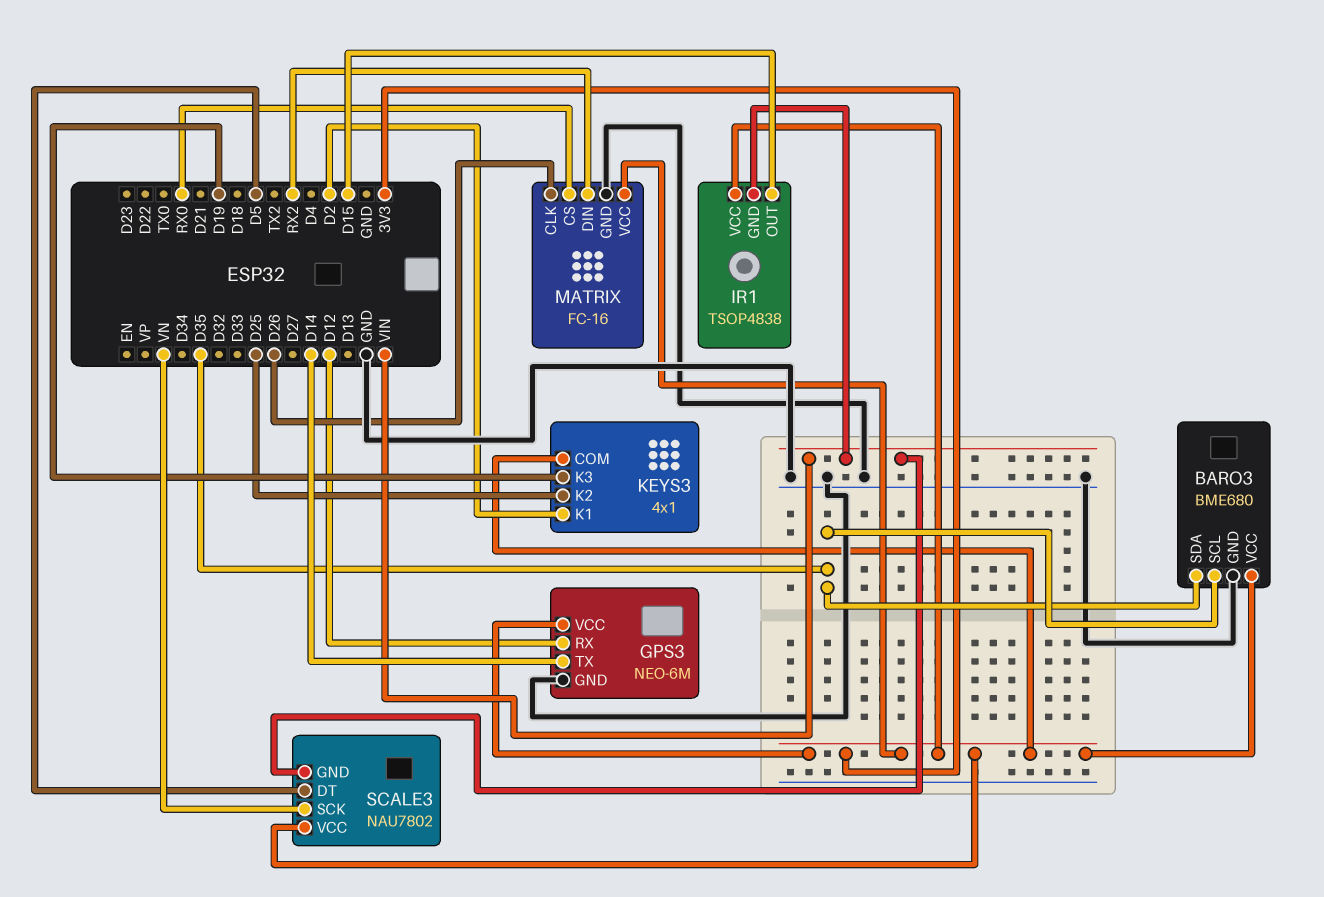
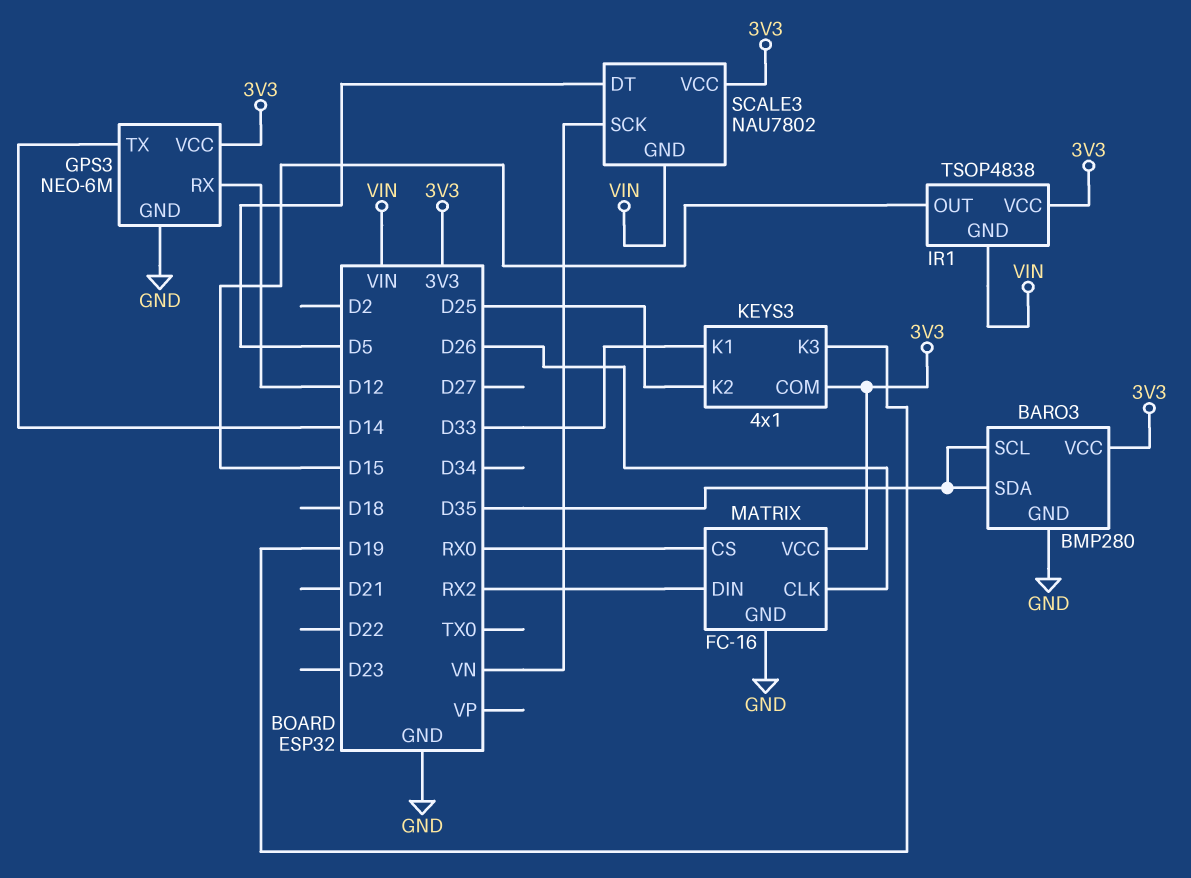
BARO3: BME680 -> BMP280
KEYS3 pin K1: D2 -> D33

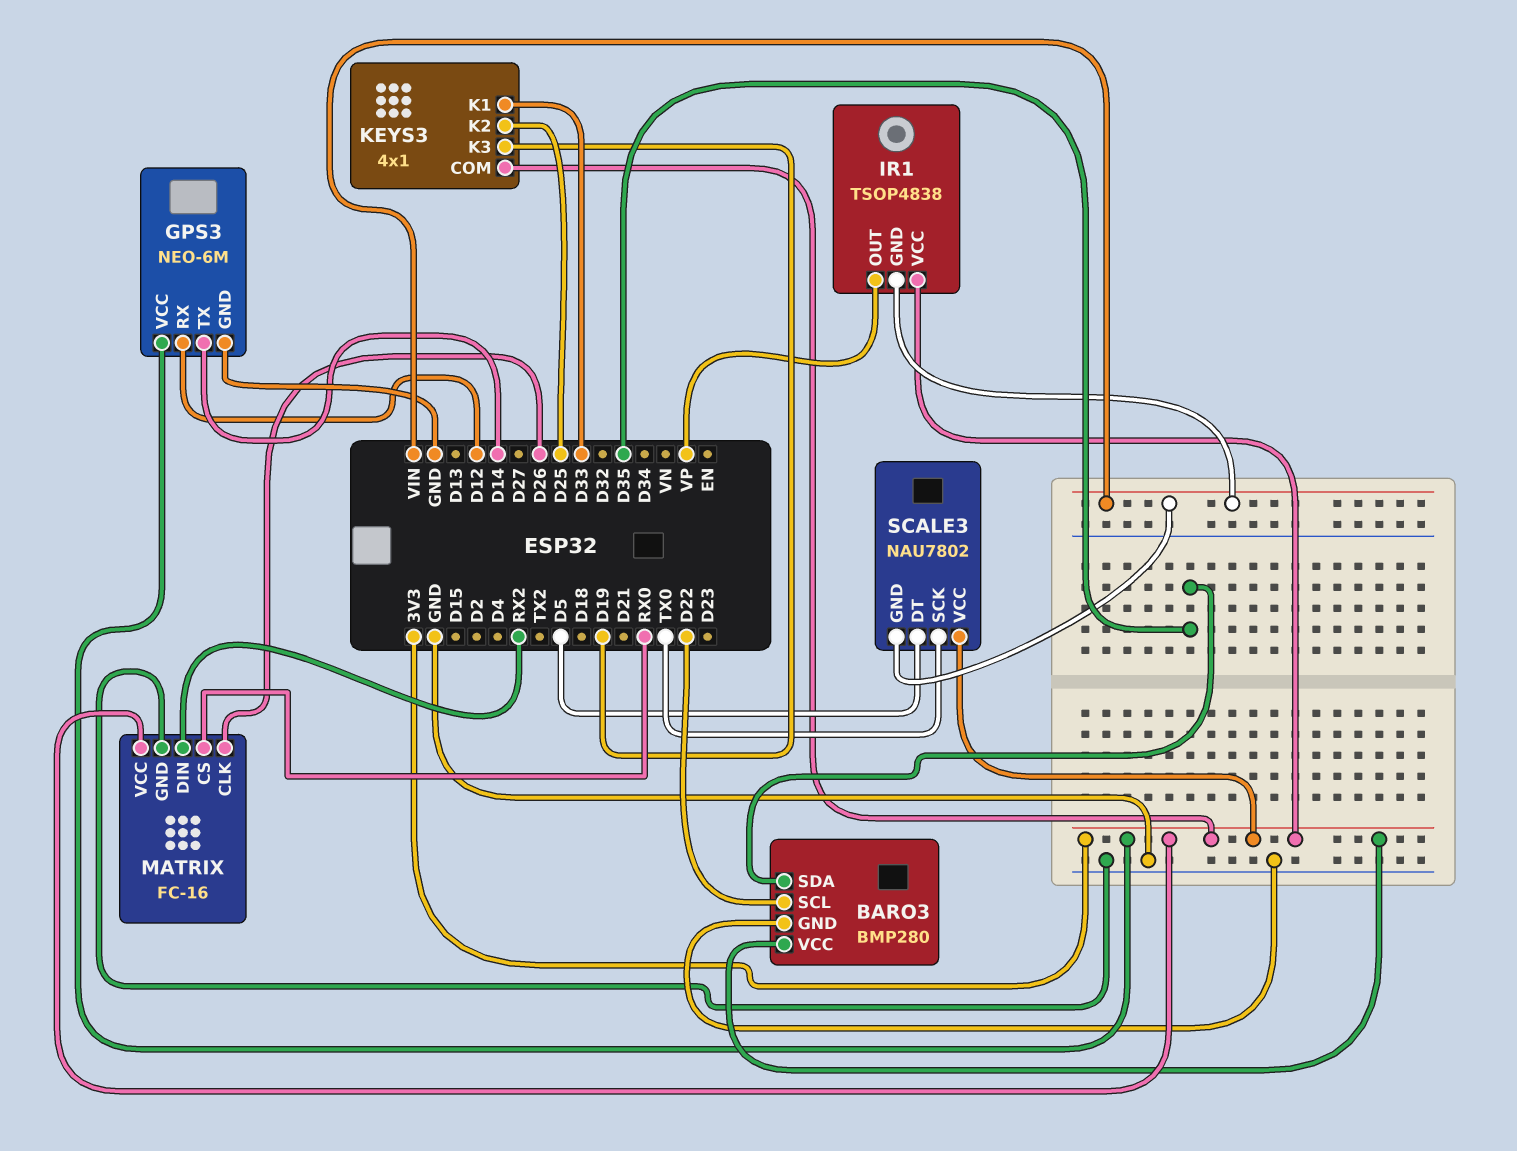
BARO3 pin SCL: D35 -> D22
IR1 pin OUT: D15 -> VP
SCALE3 pin SCK: VN -> TX0

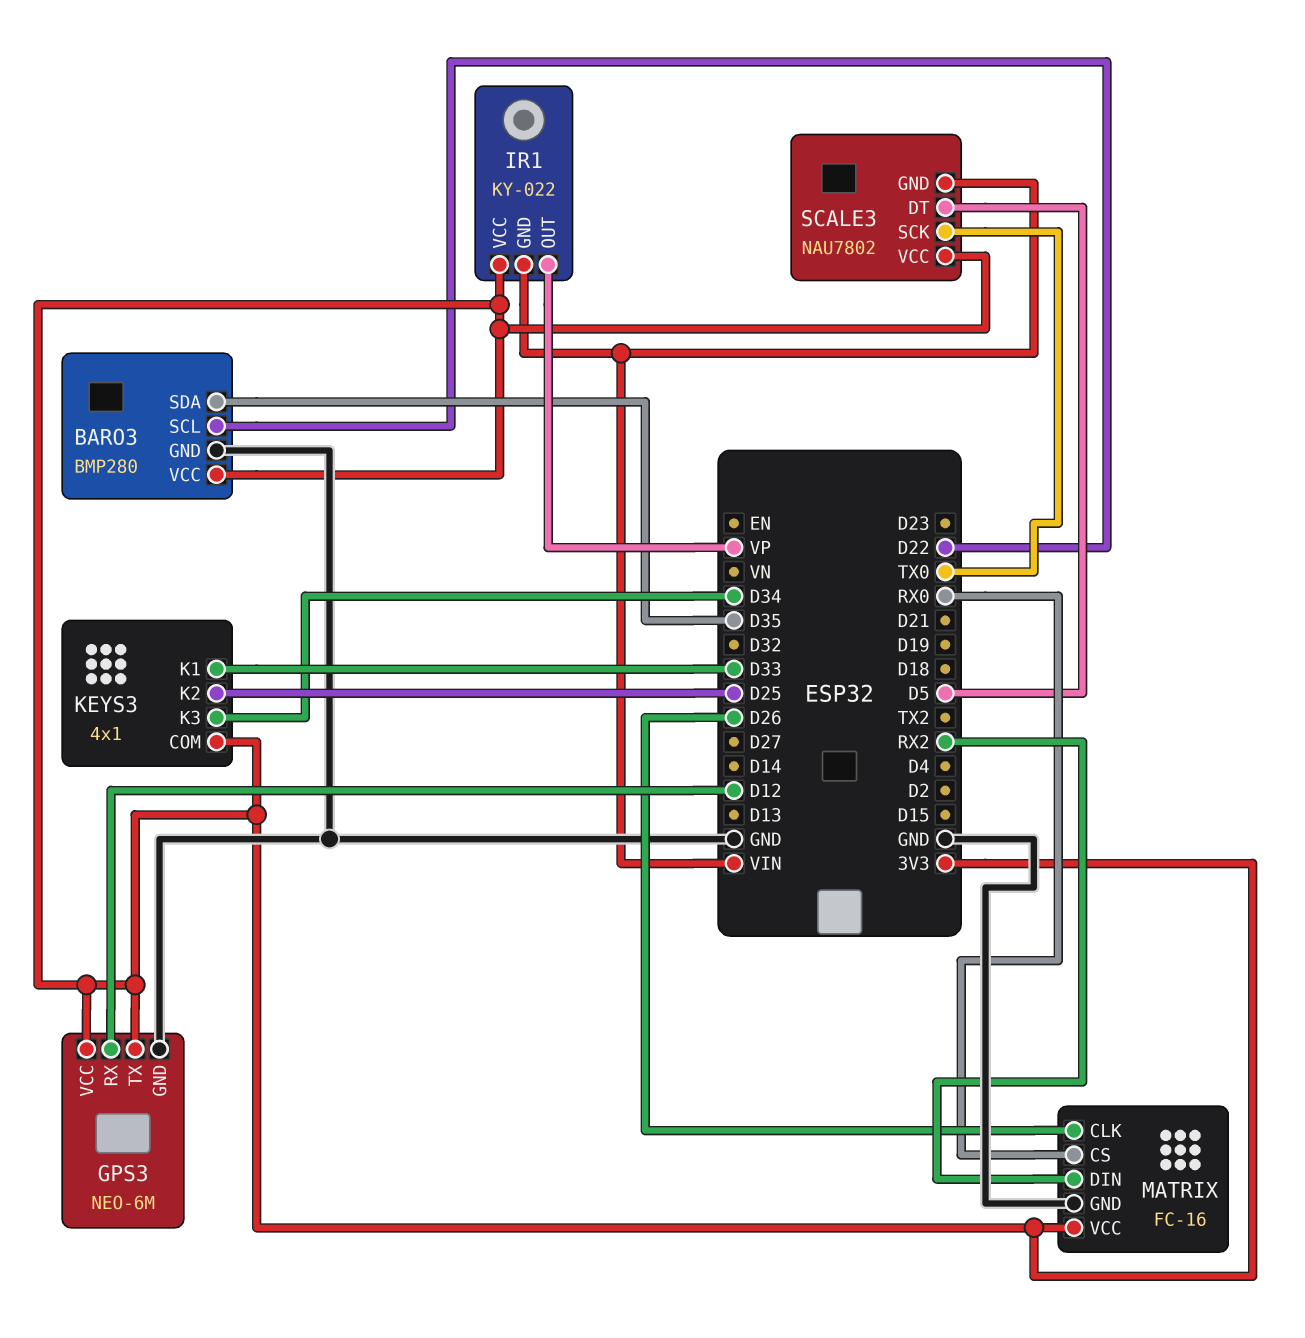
GPS3 pin TX: D14 -> 3V3
IR1: TSOP4838 -> KY-022
KEYS3 pin K3: D19 -> D34

